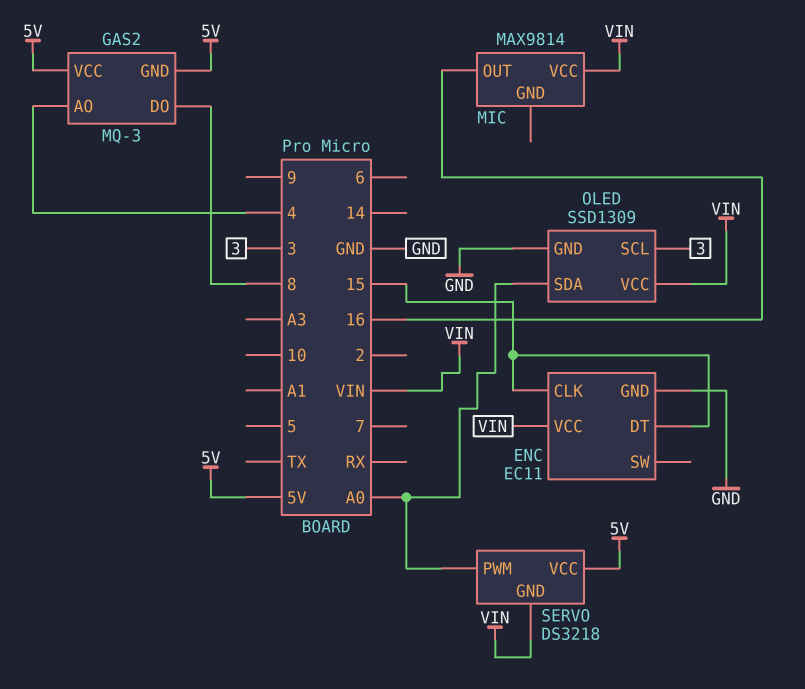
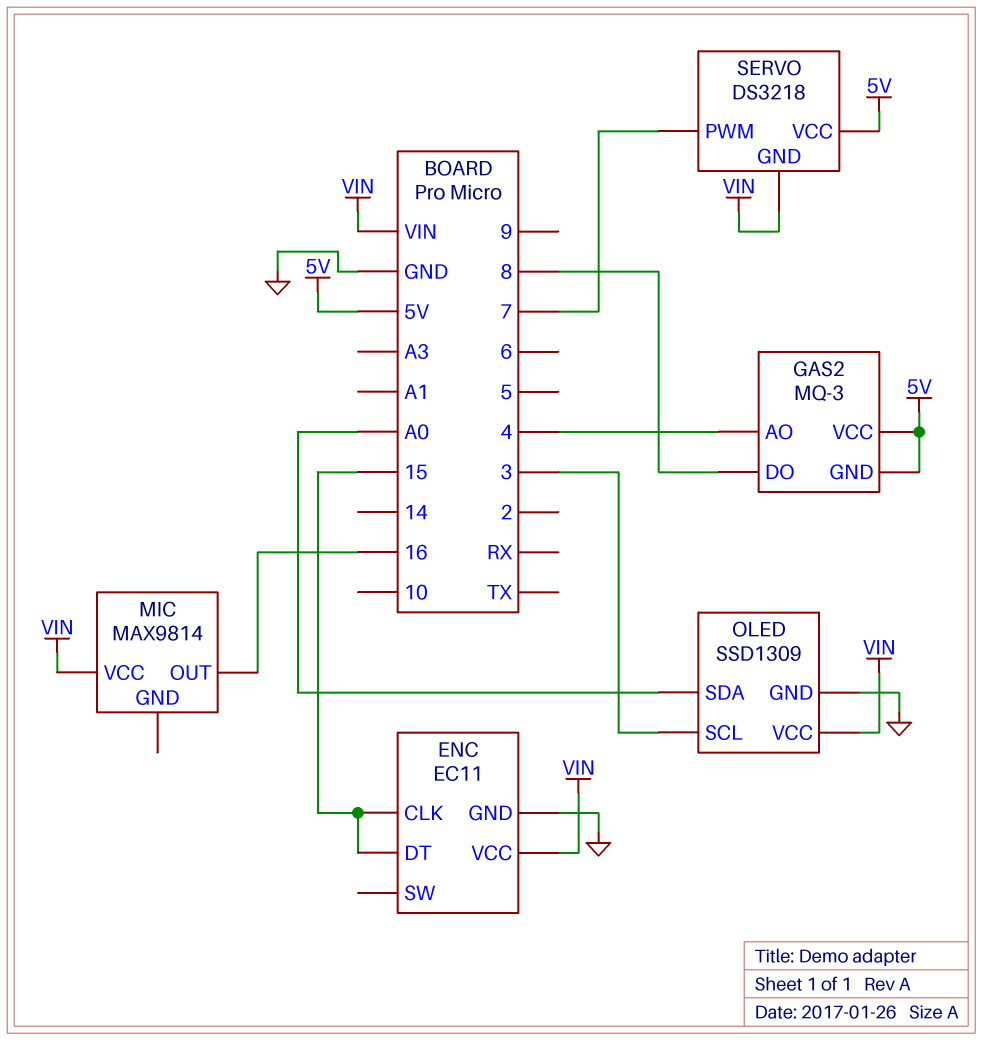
SERVO pin PWM: A0 -> 7

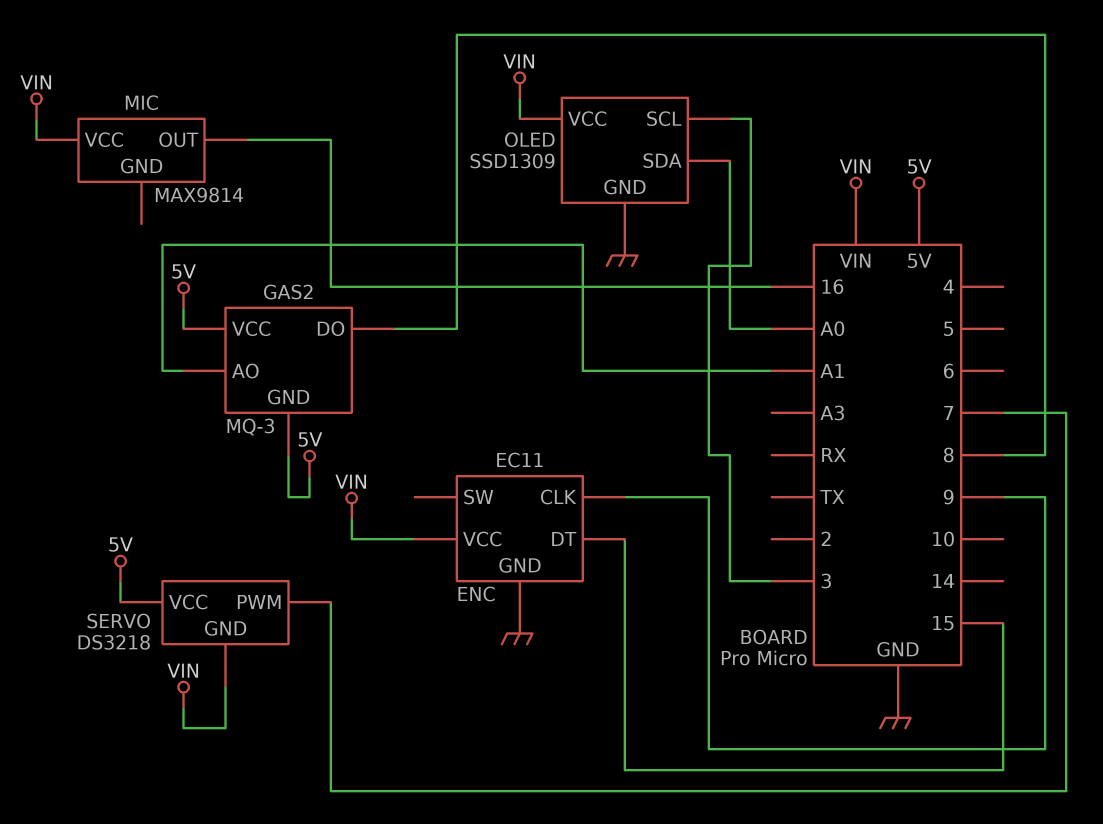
ENC pin CLK: 15 -> 9
GAS2 pin AO: 4 -> A1

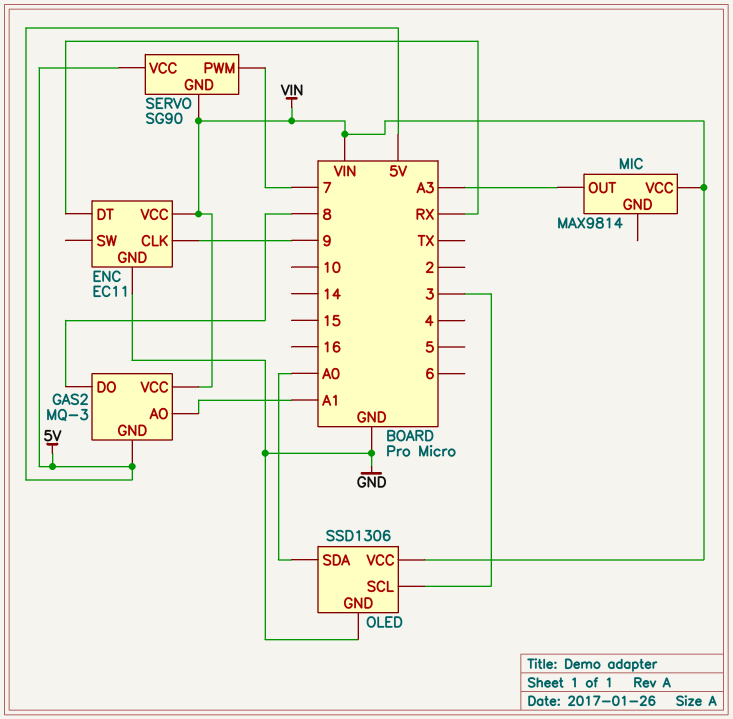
ENC pin DT: 15 -> RX
GAS2 pin VCC: 5V -> VIN
MIC pin OUT: 16 -> A3
OLED: SSD1309 -> SSD1306
SERVO: DS3218 -> SG90

